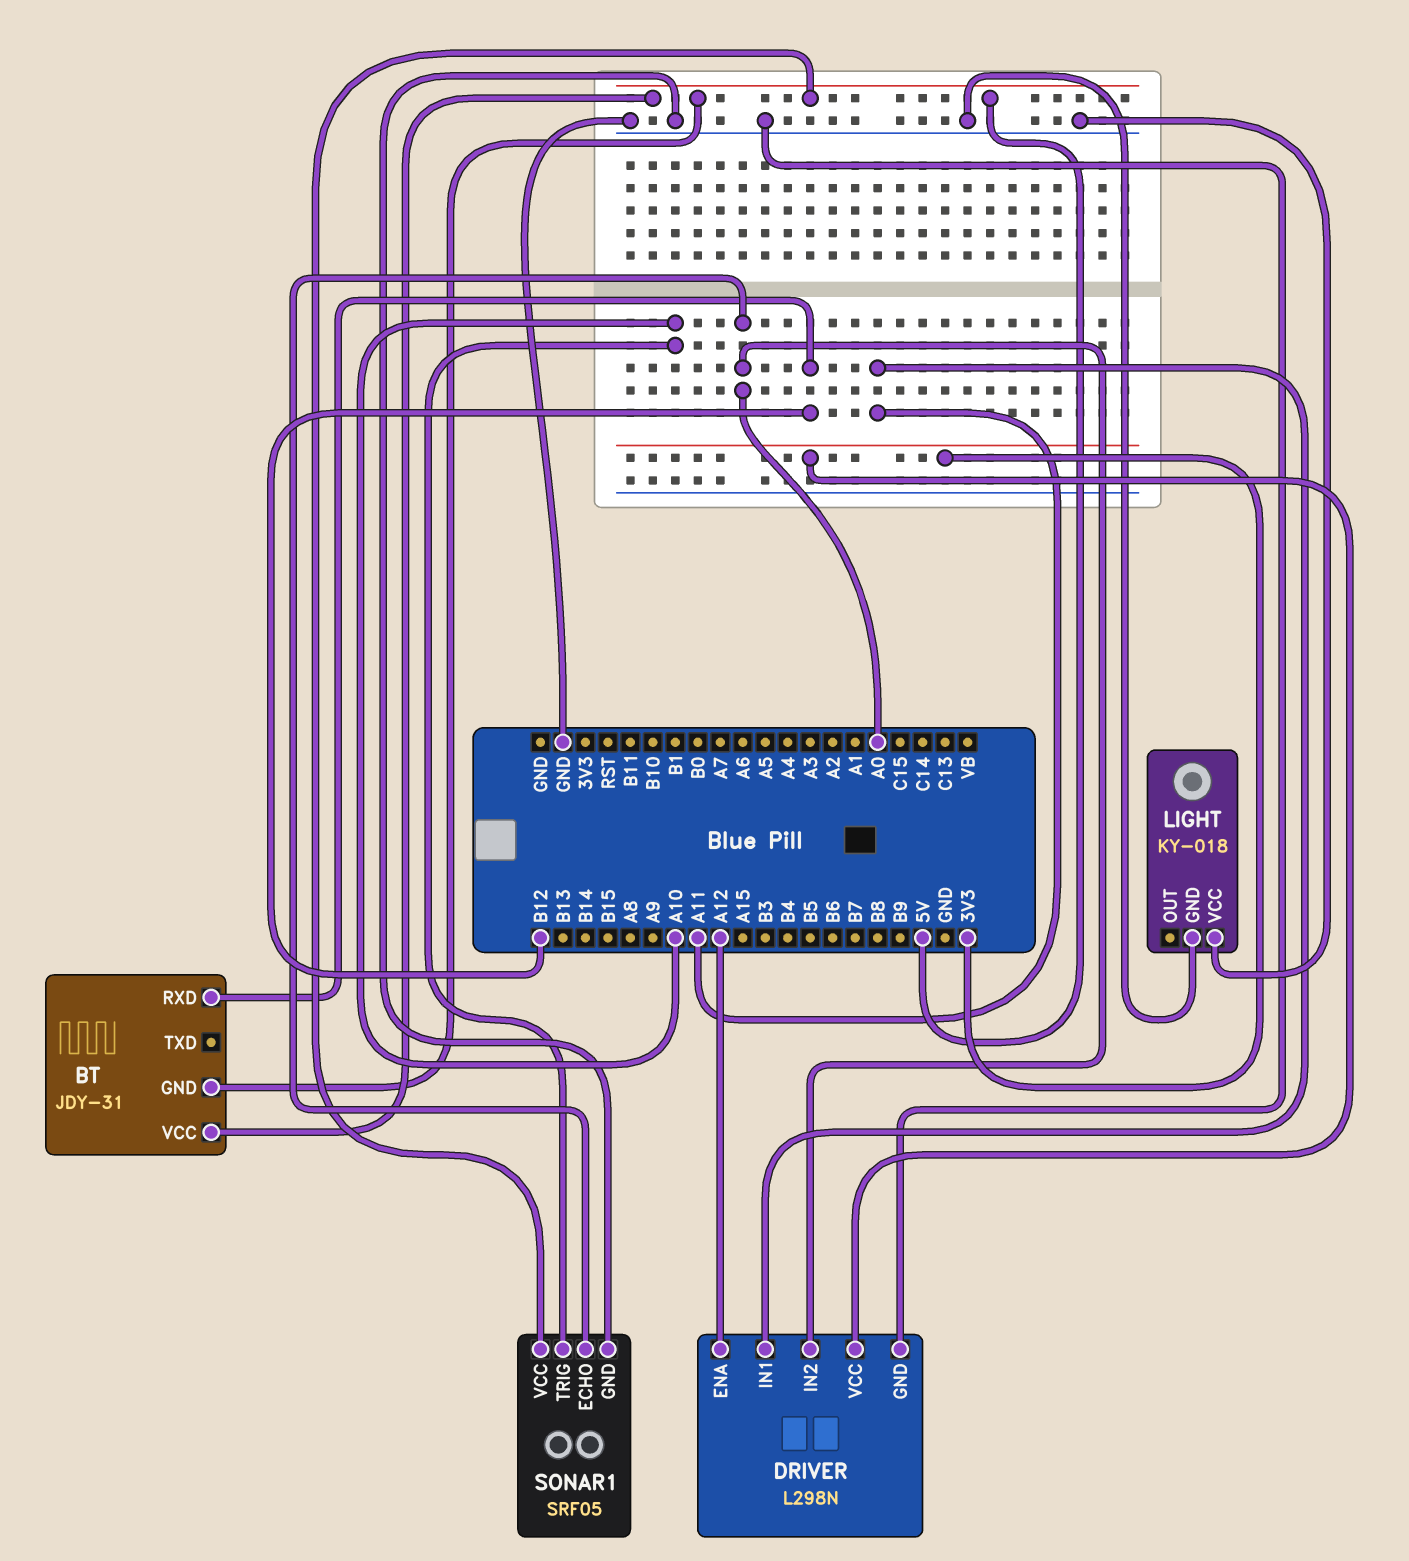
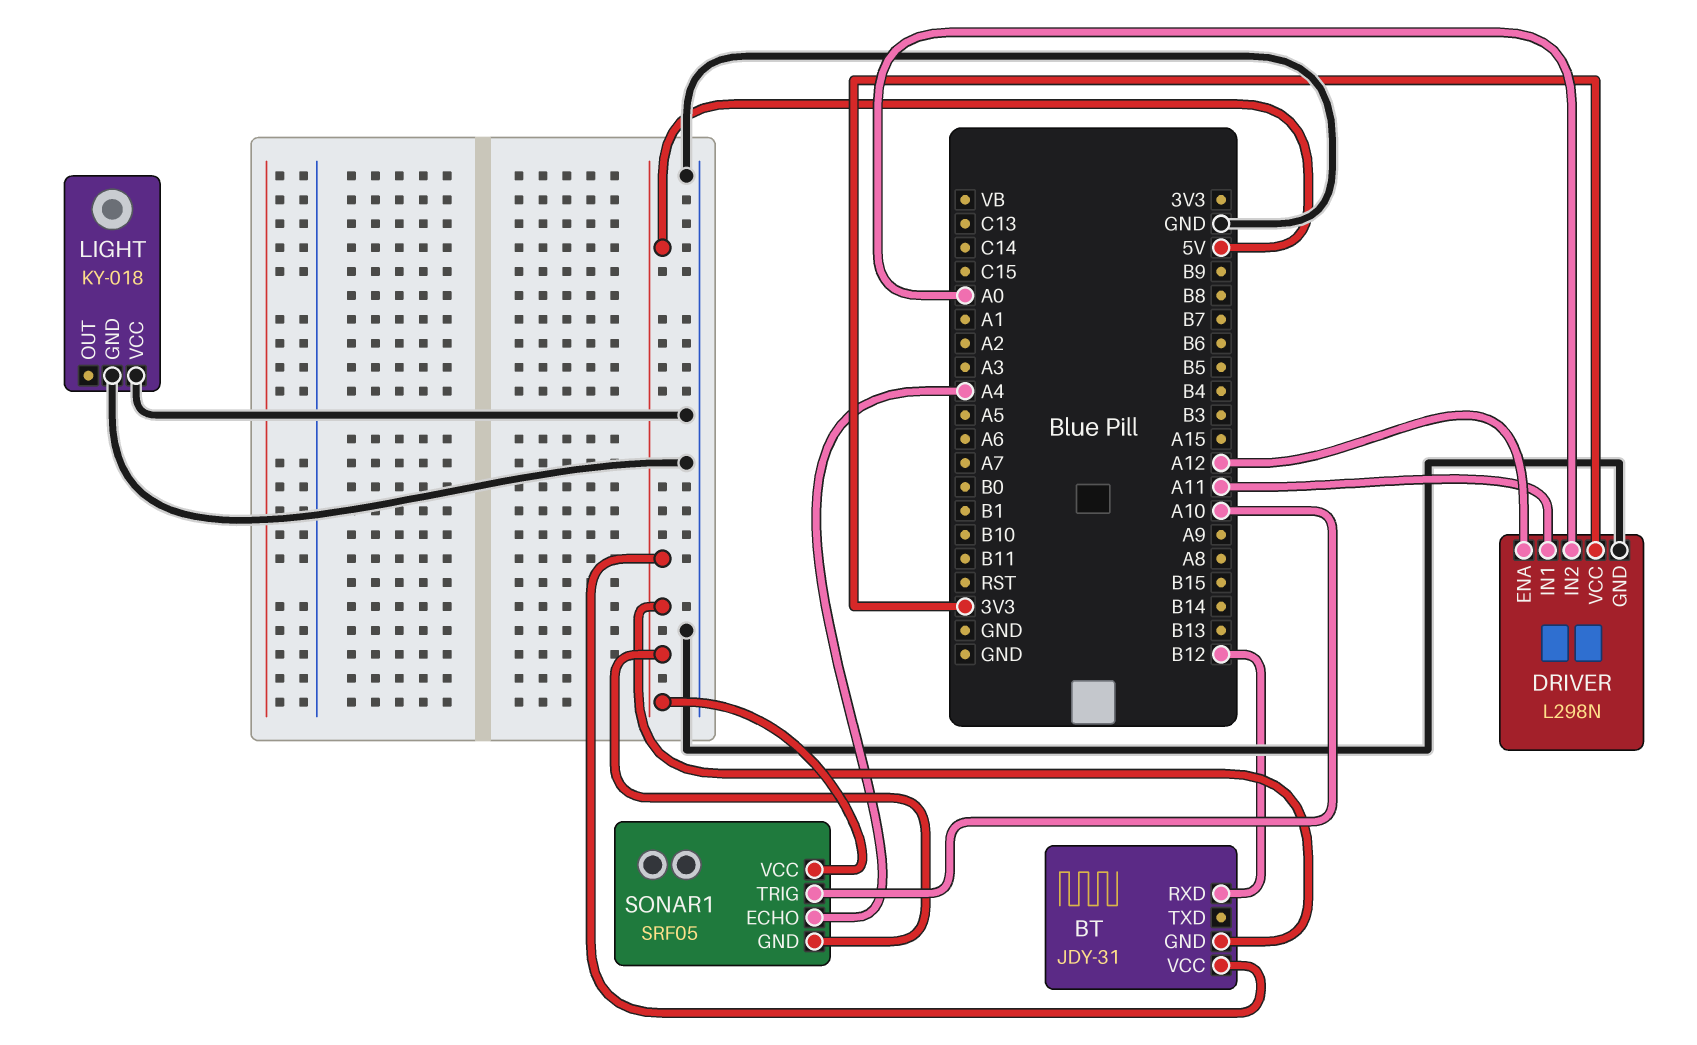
SONAR1 pin ECHO: A0 -> A4
SONAR1 pin GND: GND -> 5V

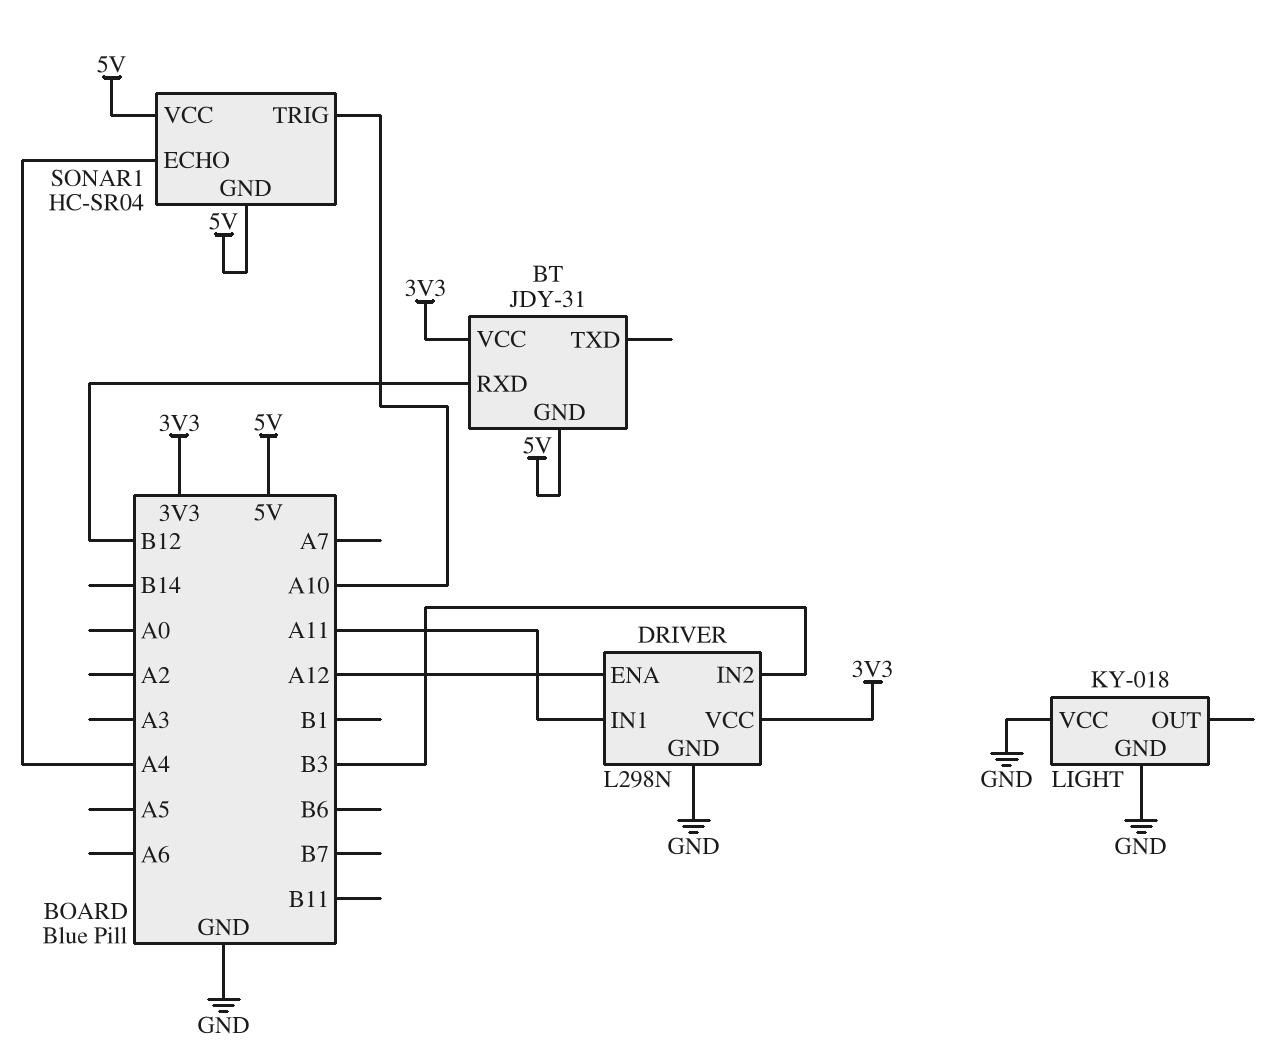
BT pin VCC: 5V -> 3V3
DRIVER pin IN2: A0 -> B3
SONAR1: SRF05 -> HC-SR04

